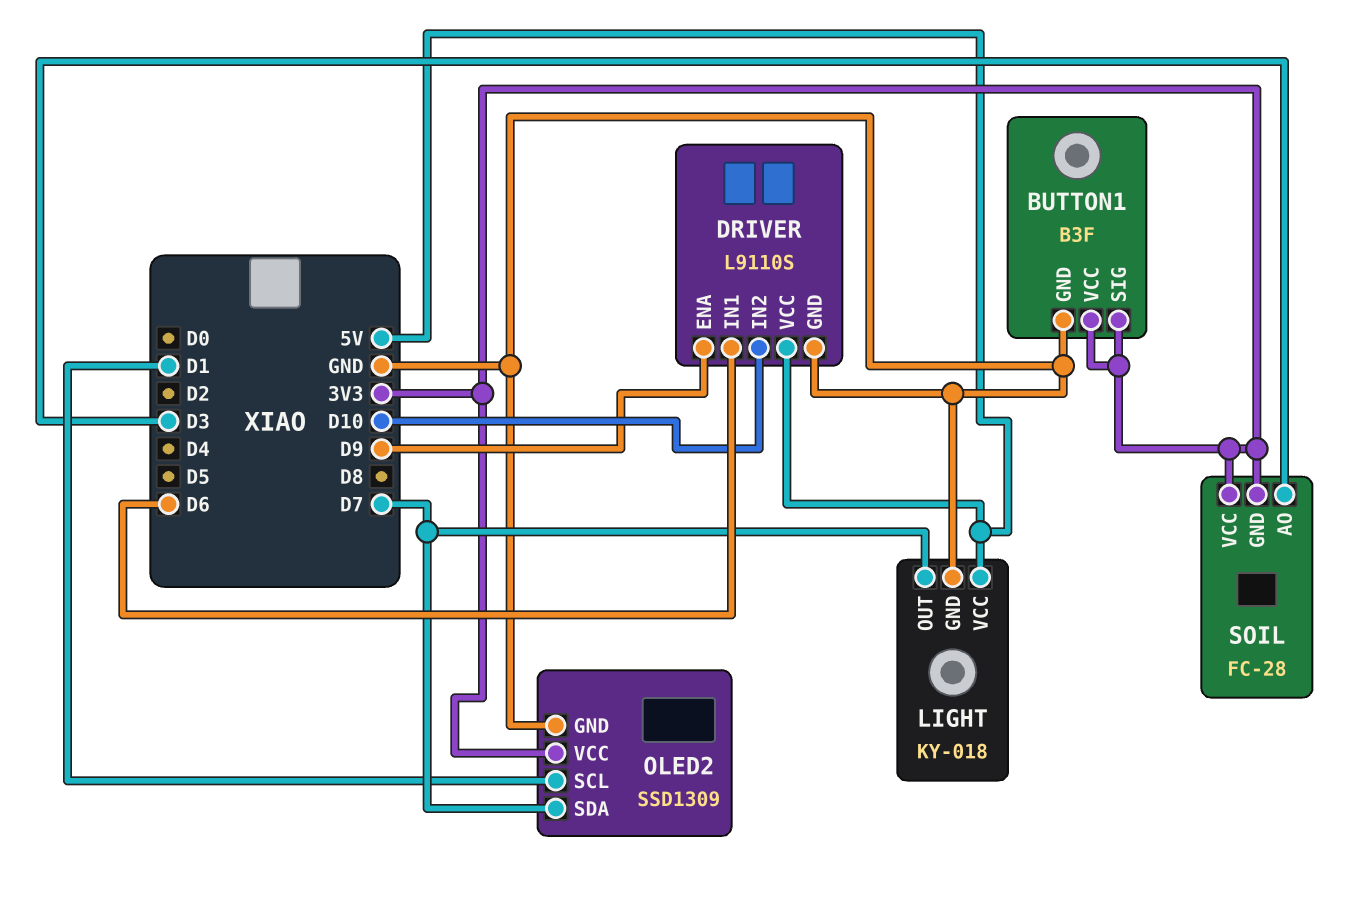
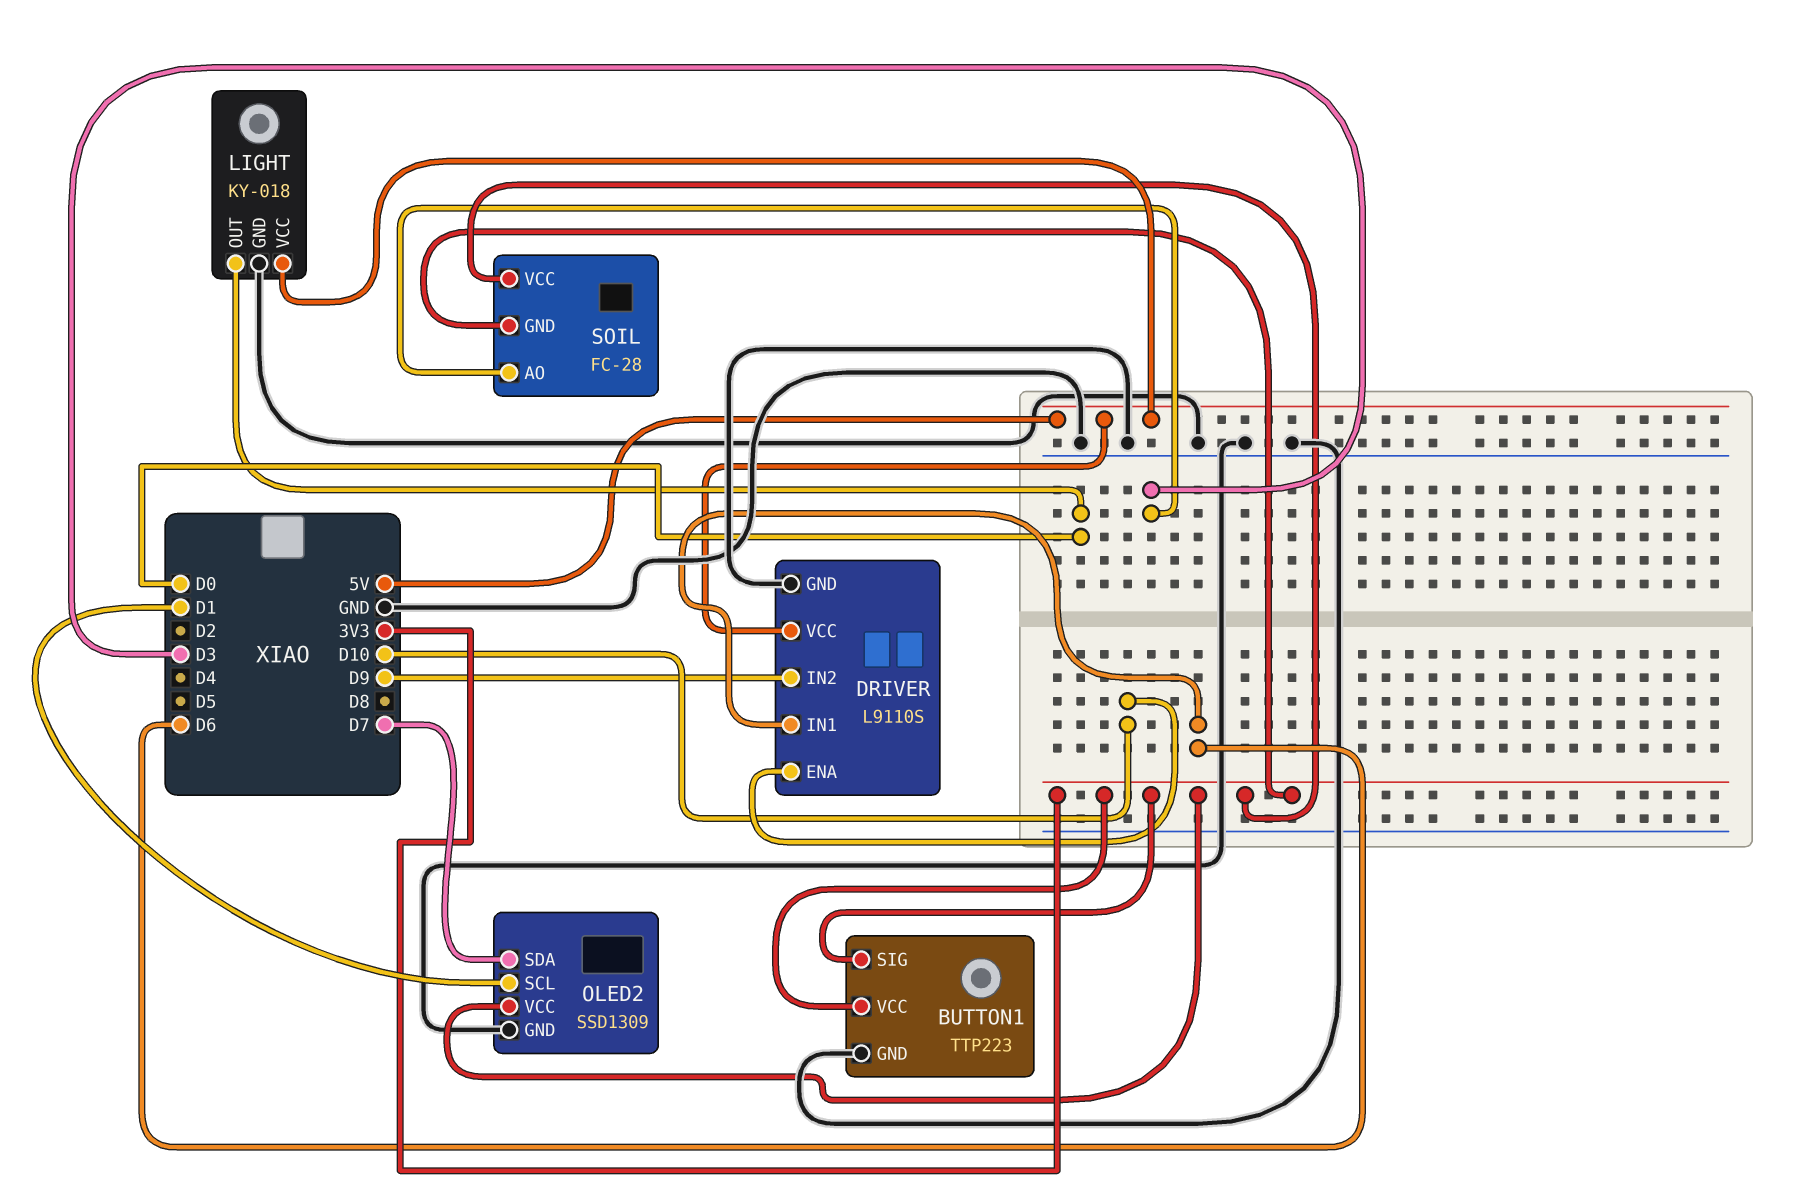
BUTTON1: B3F -> TTP223
DRIVER pin ENA: D9 -> D10
DRIVER pin IN2: D10 -> D9
LIGHT pin OUT: D7 -> D0

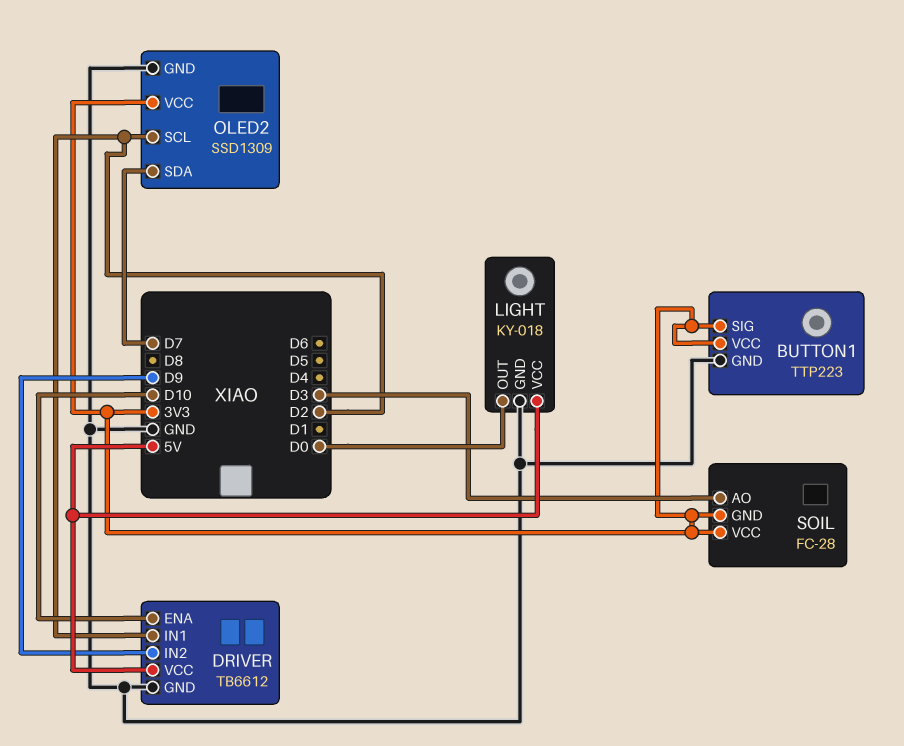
DRIVER: L9110S -> TB6612
DRIVER pin IN1: D6 -> D2
OLED2 pin SCL: D1 -> D2

